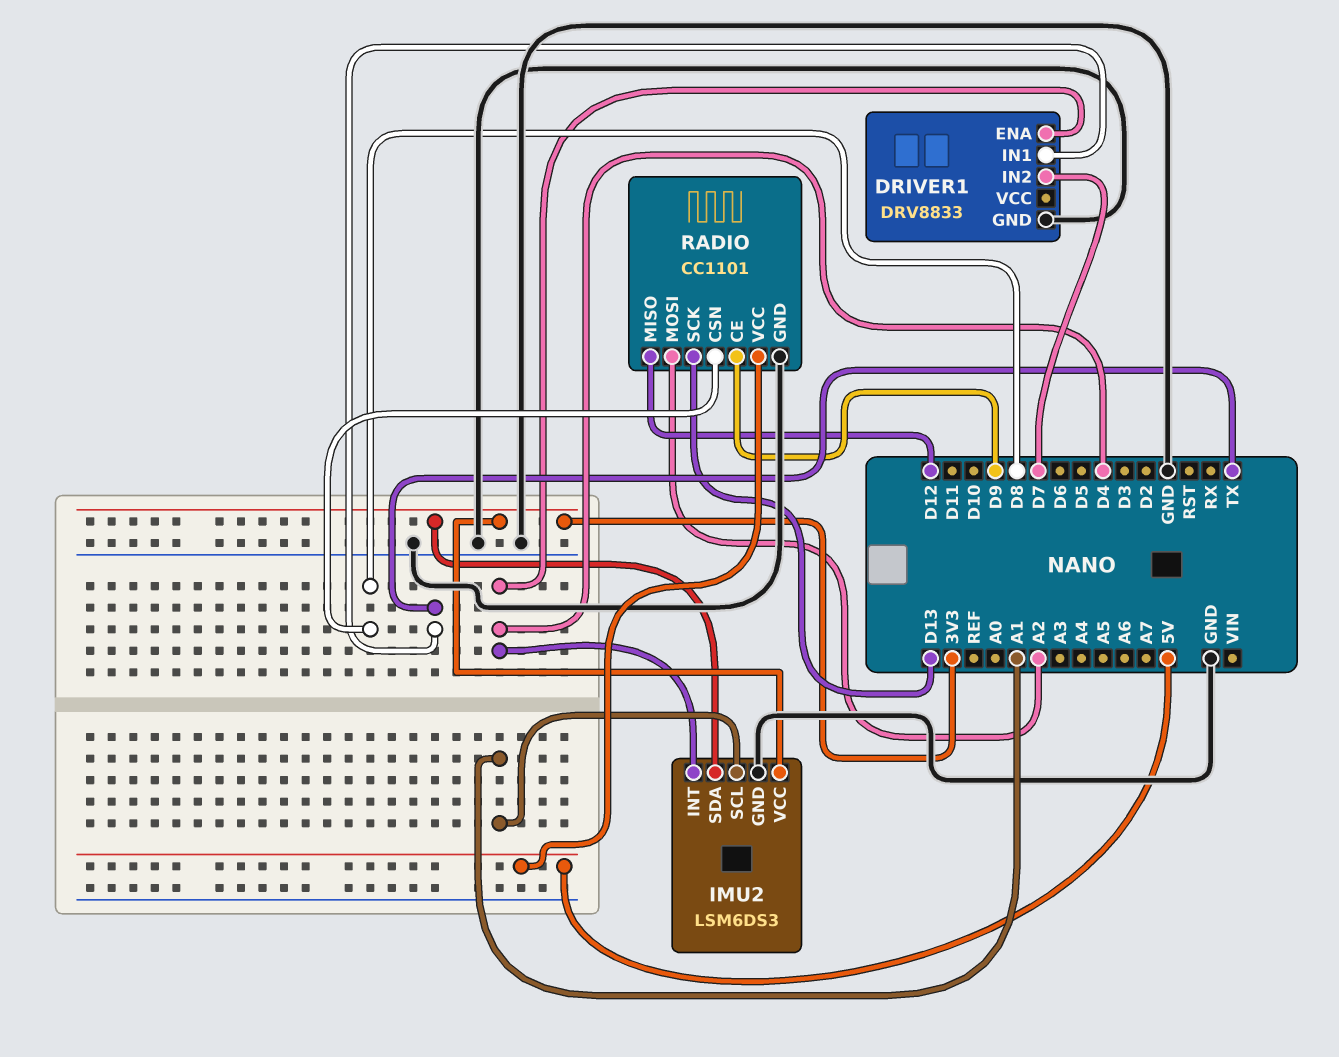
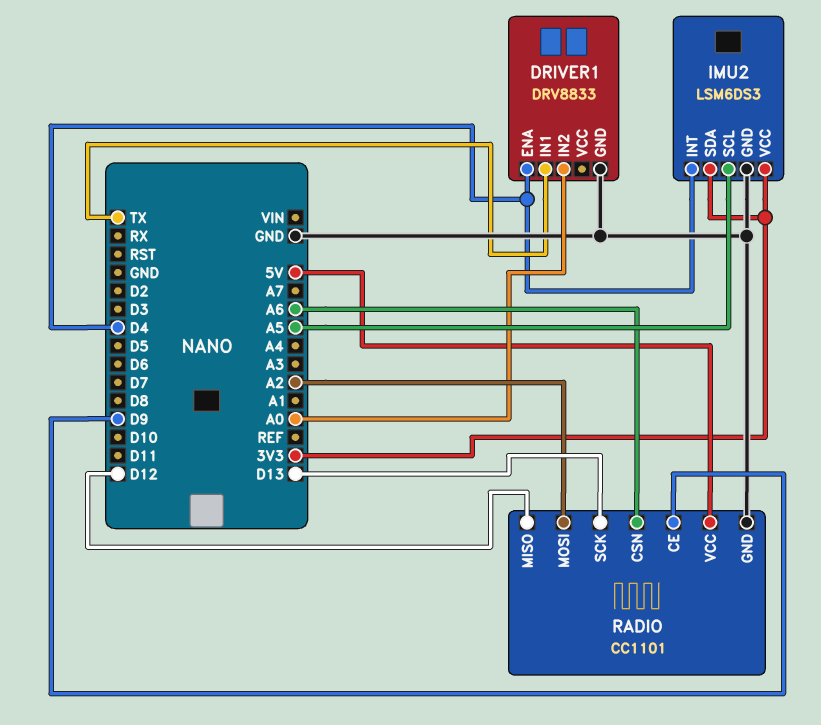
DRIVER1 pin IN2: D7 -> A0
IMU2 pin SCL: A1 -> A5
RADIO pin CSN: D8 -> A6

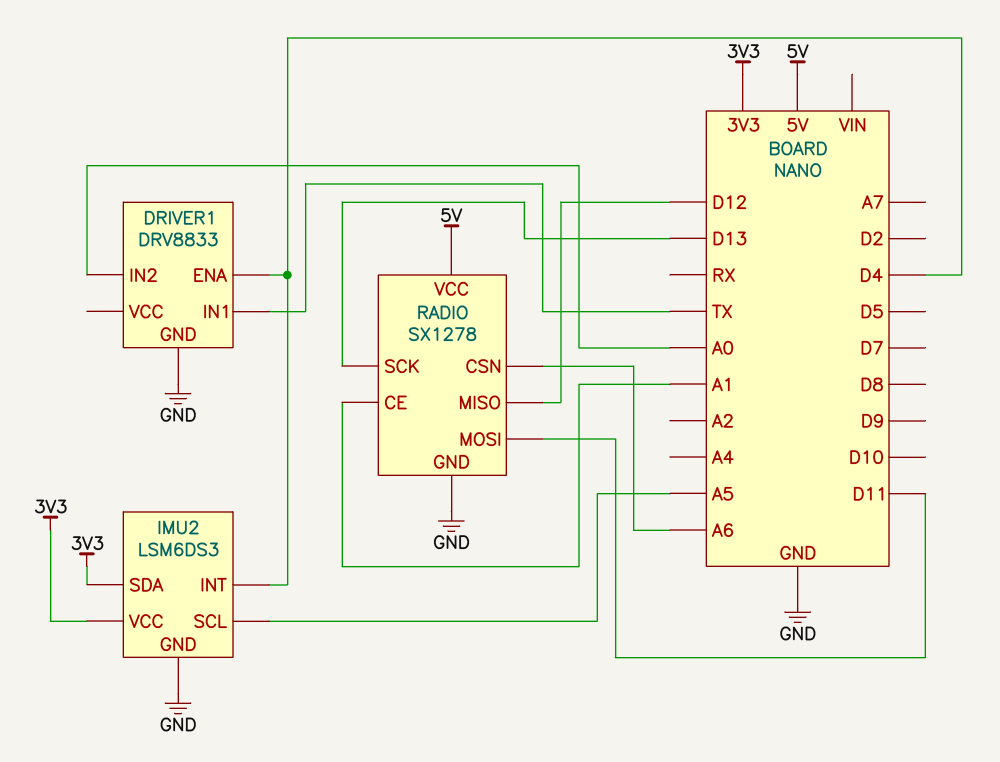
RADIO: CC1101 -> SX1278
RADIO pin CE: D9 -> A1
RADIO pin MOSI: A2 -> D11

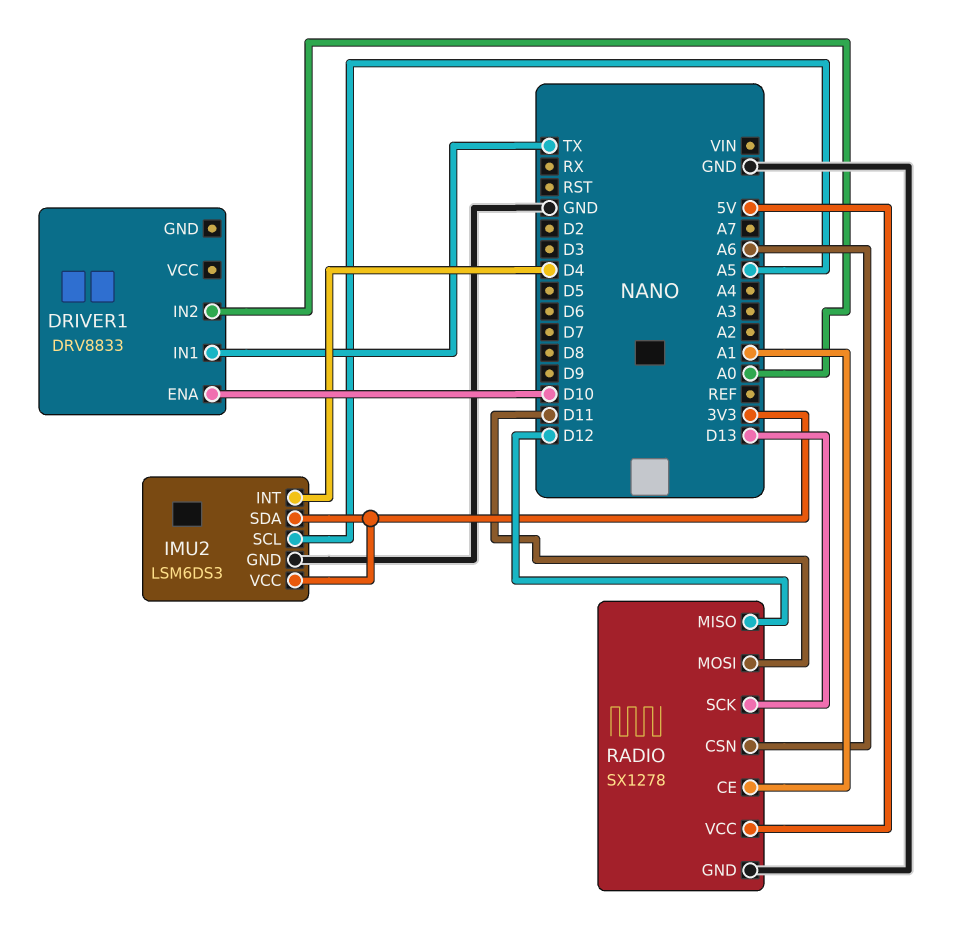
DRIVER1 pin ENA: D4 -> D10
DRIVER1 pin GND: GND -> none

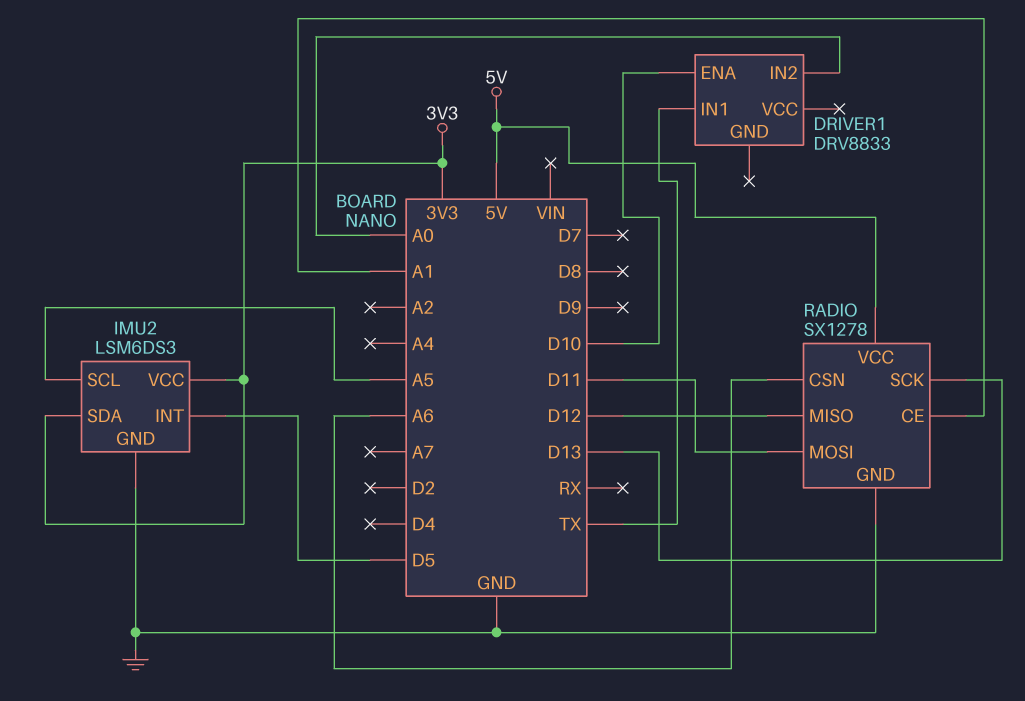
IMU2 pin INT: D4 -> D5

